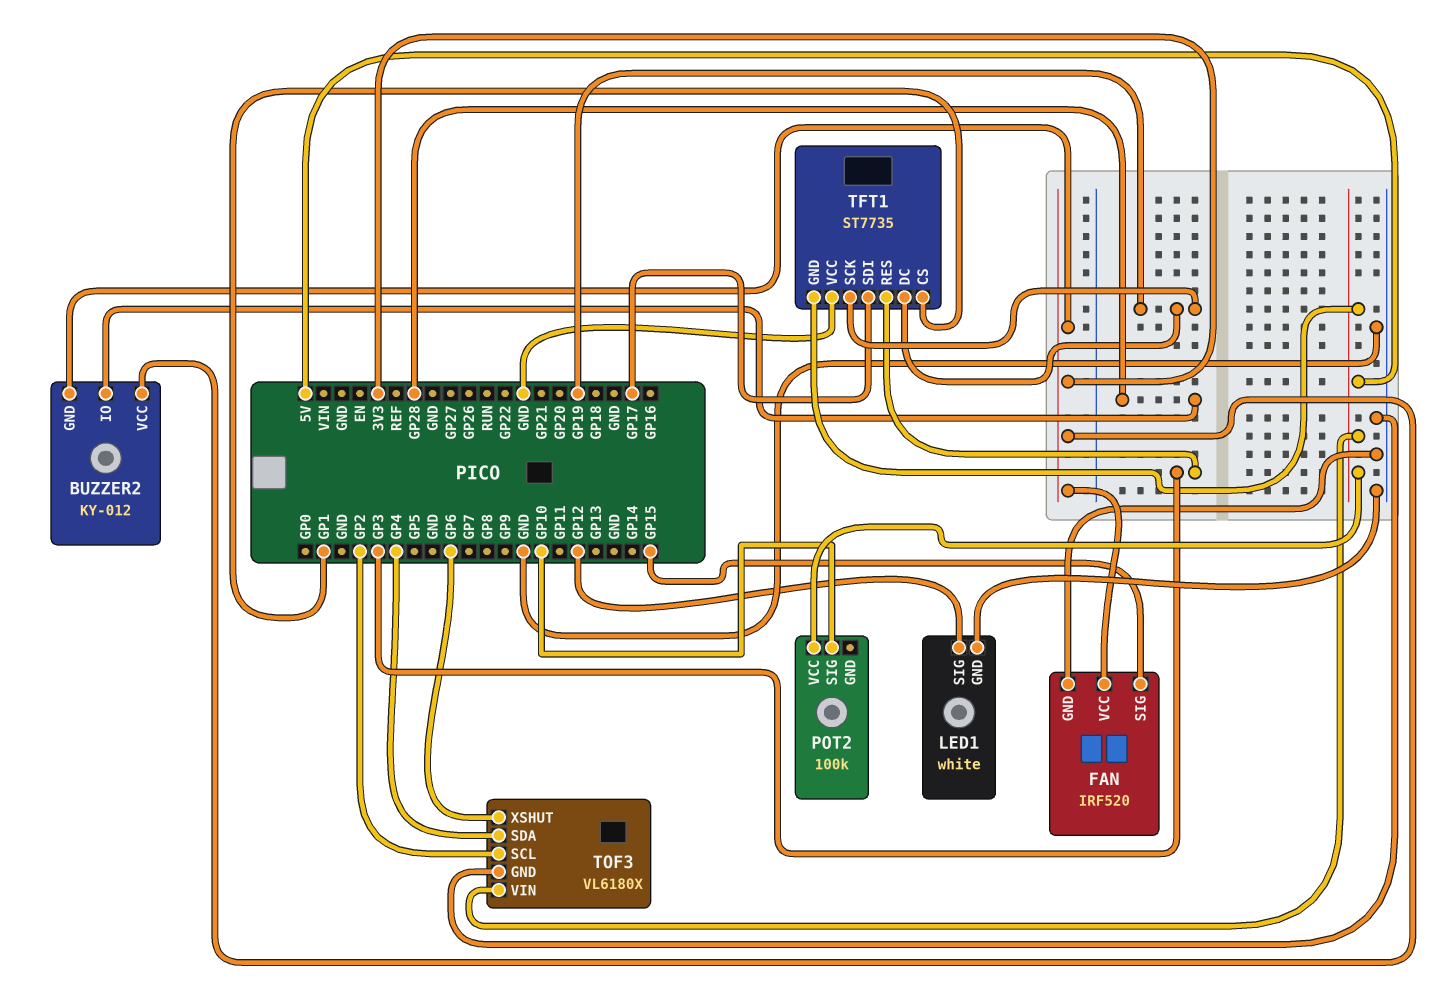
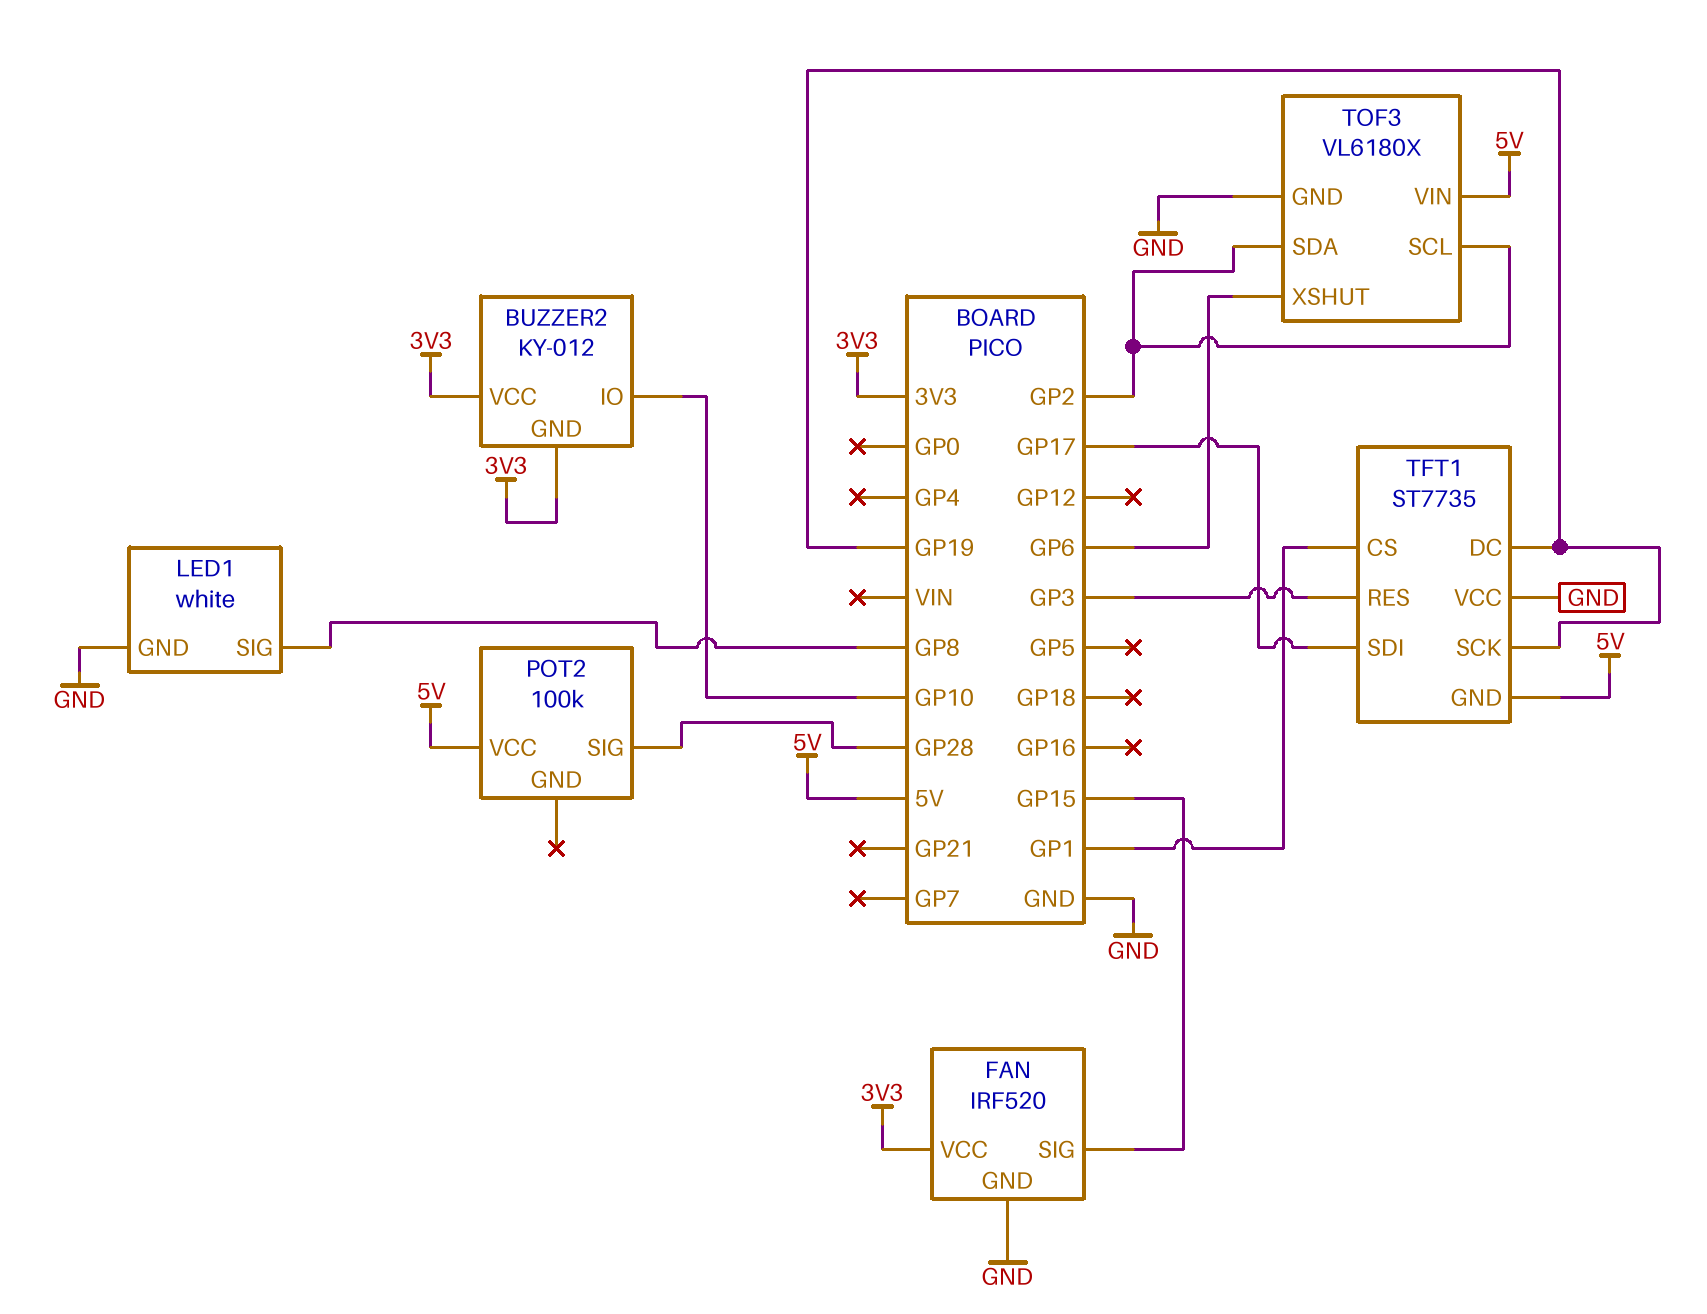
BUZZER2 pin IO: GP28 -> GP10
LED1 pin SIG: GP12 -> GP8
POT2 pin SIG: GP10 -> GP28
TOF3 pin SDA: GP4 -> GP2

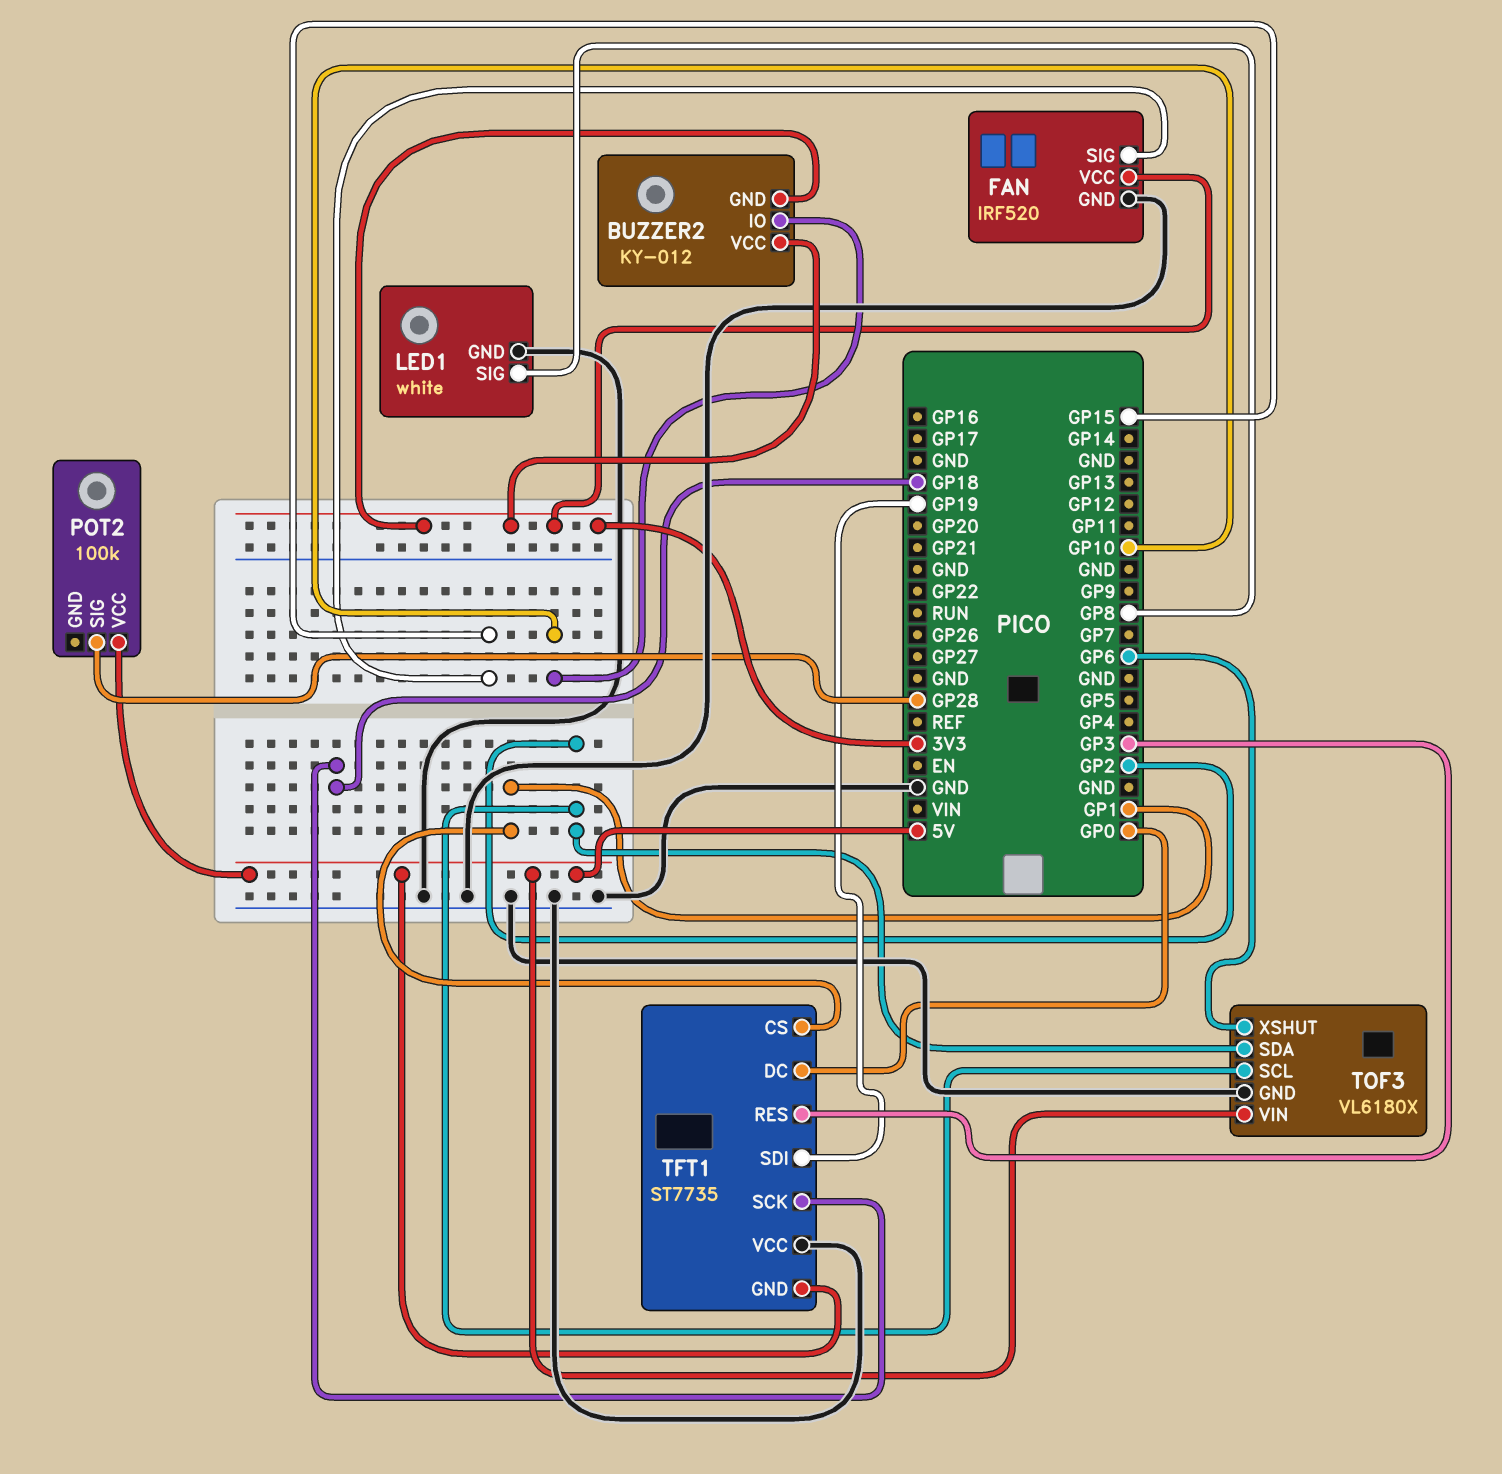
TFT1 pin DC: GP19 -> GP0
TFT1 pin SCK: GP19 -> GP18
TFT1 pin SDI: GP17 -> GP19

